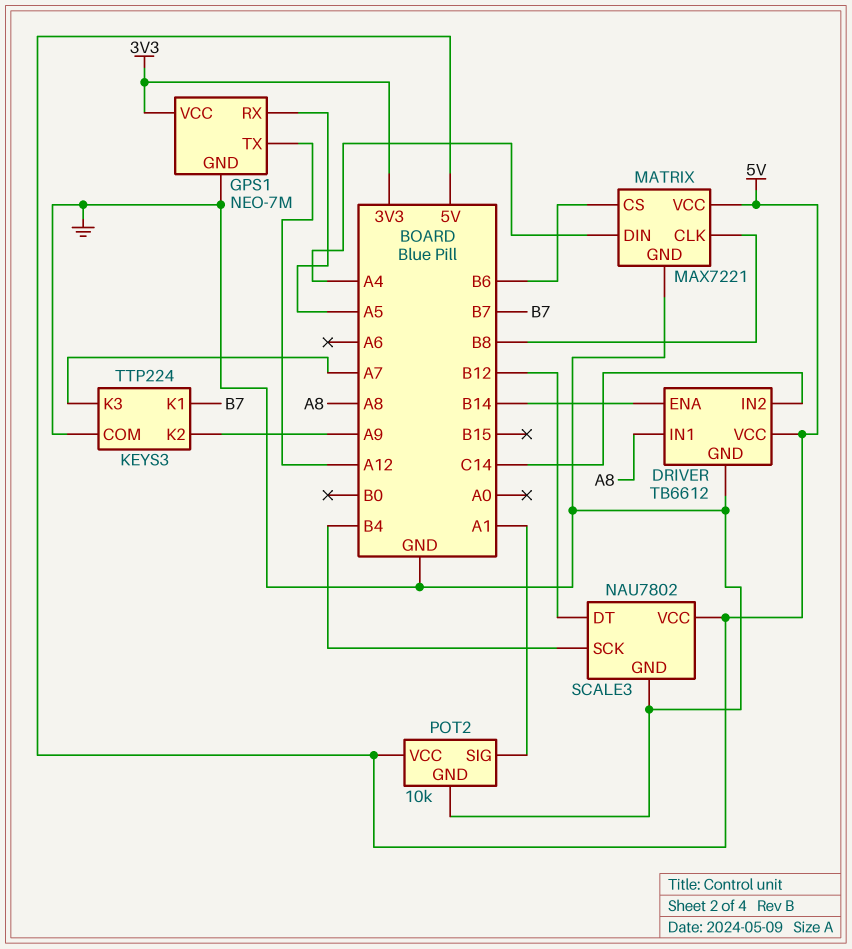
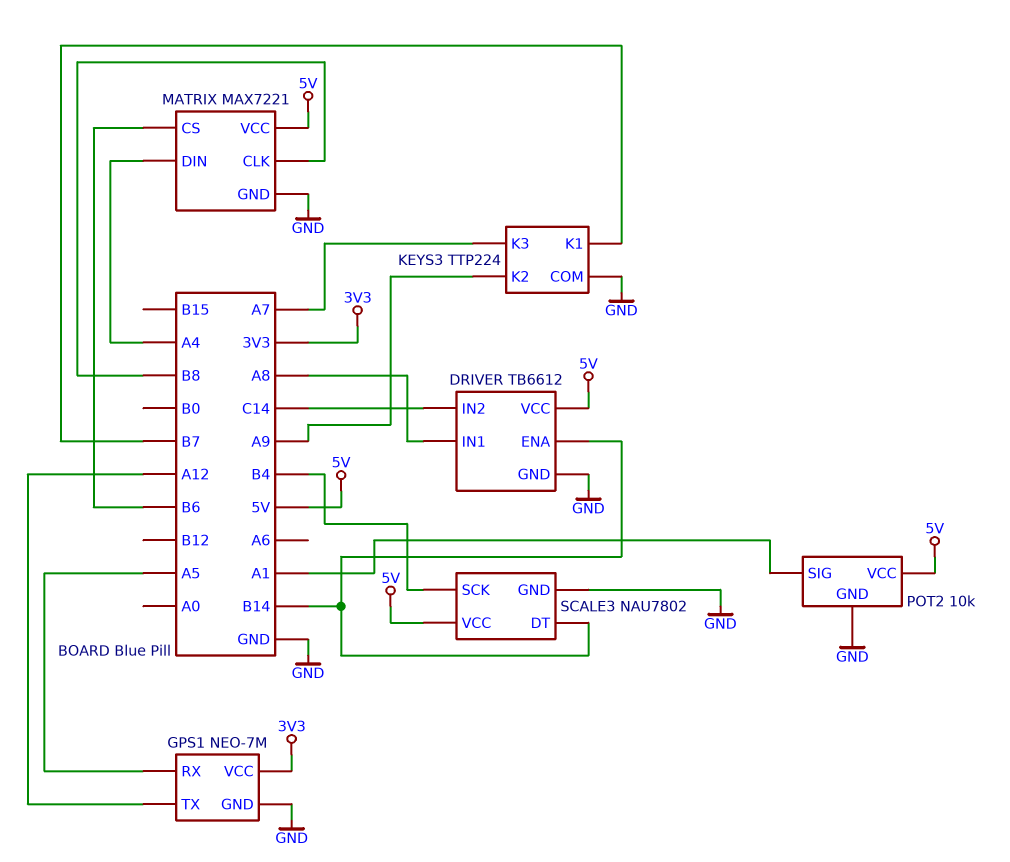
SCALE3 pin DT: B12 -> B14

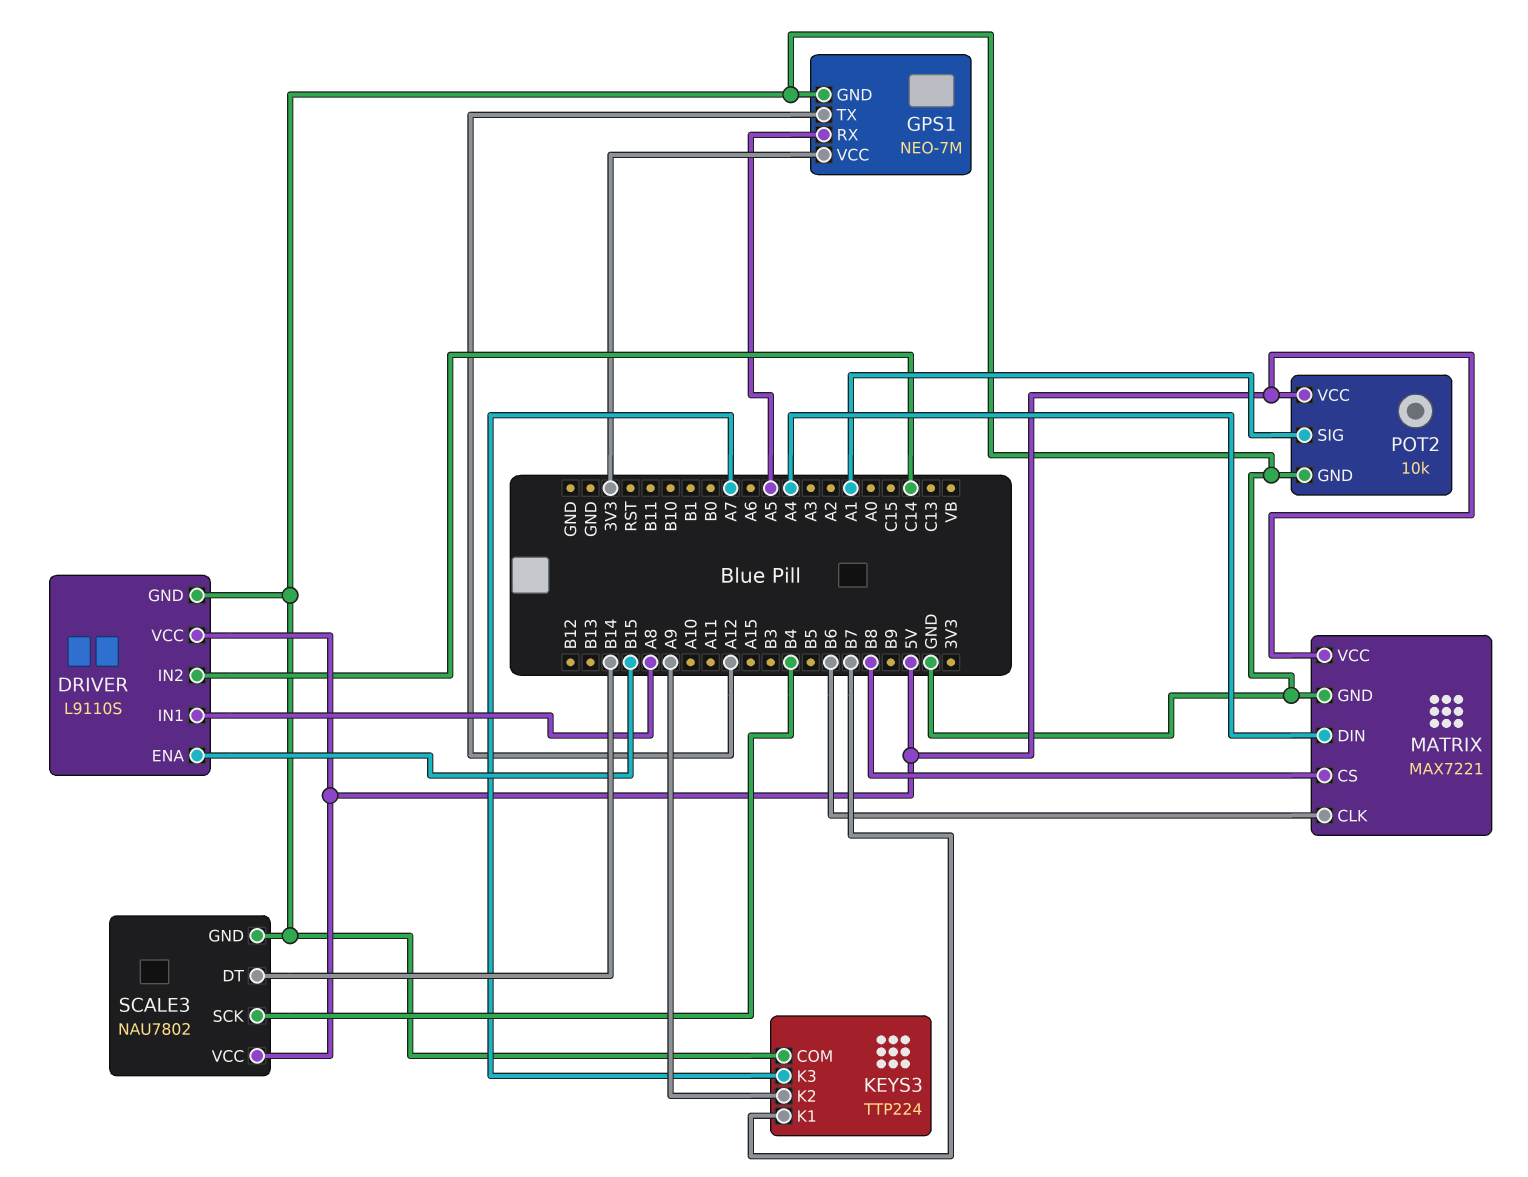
DRIVER: TB6612 -> L9110S
DRIVER pin ENA: B14 -> B15
MATRIX pin CLK: B8 -> B6
MATRIX pin CS: B6 -> B8

